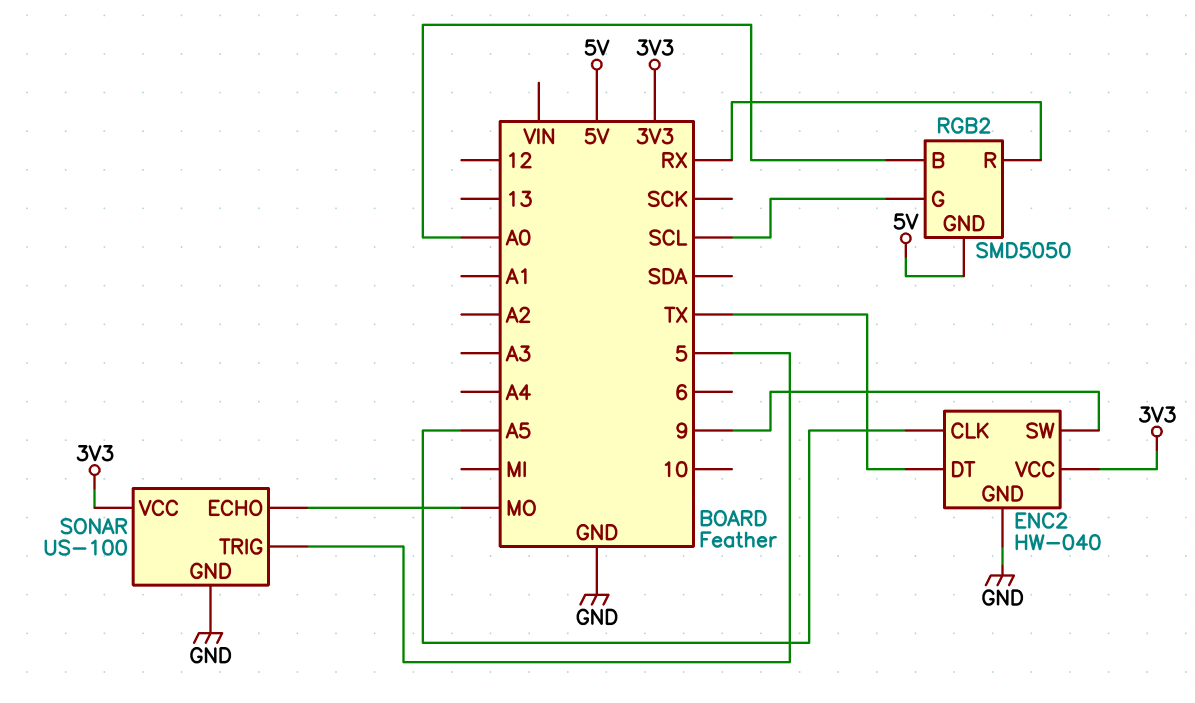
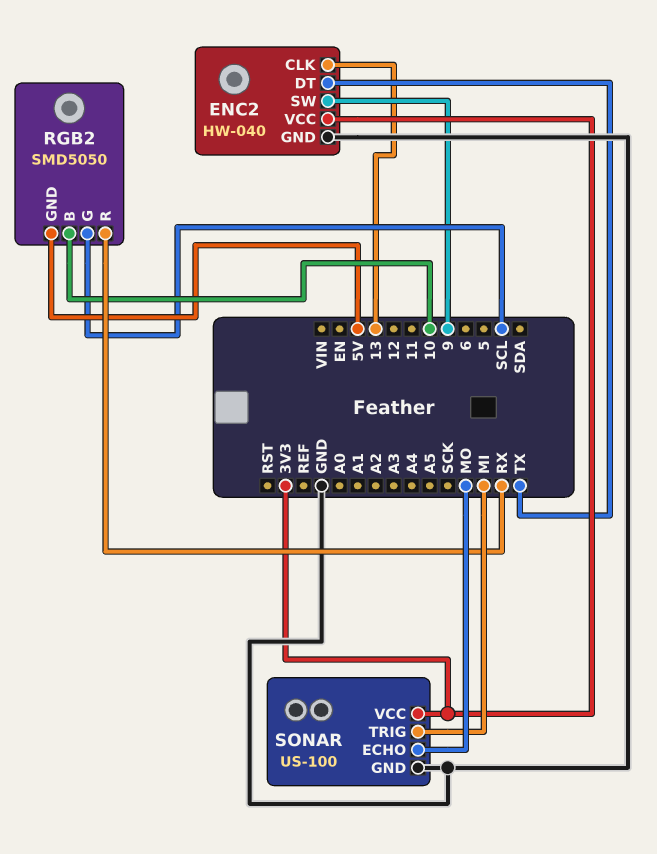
ENC2 pin CLK: A5 -> 13
RGB2 pin B: A0 -> 10
SONAR pin TRIG: 5 -> MI

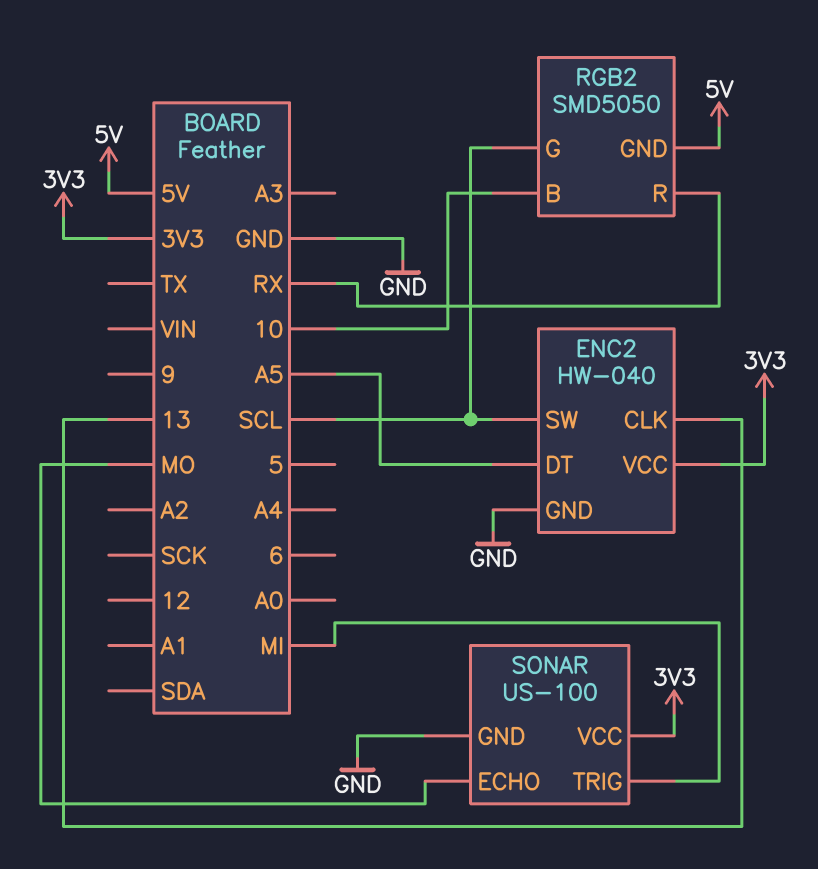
ENC2 pin DT: TX -> A5
ENC2 pin SW: 9 -> SCL

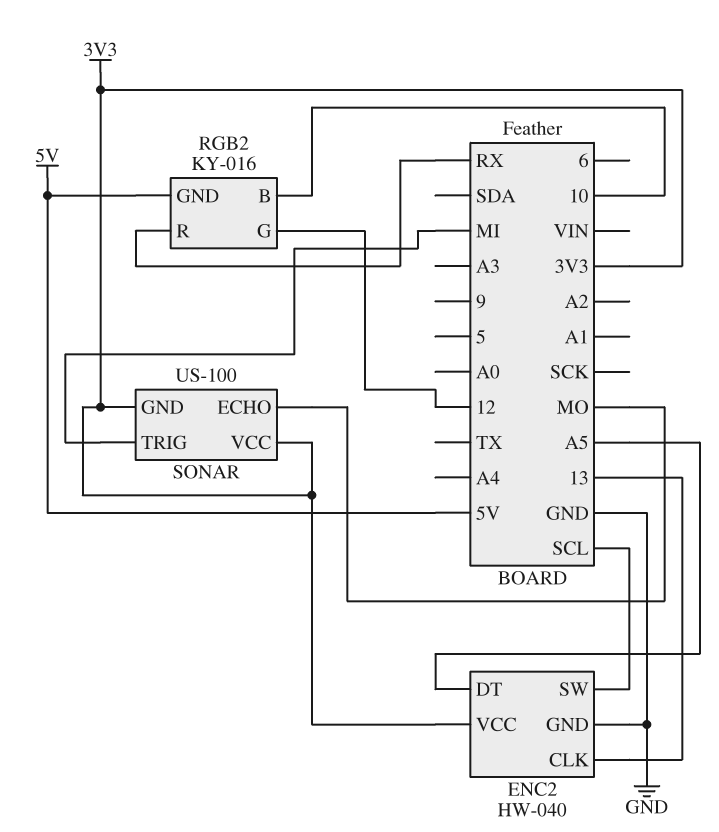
RGB2: SMD5050 -> KY-016
RGB2 pin G: SCL -> 12
SONAR pin GND: GND -> 3V3

